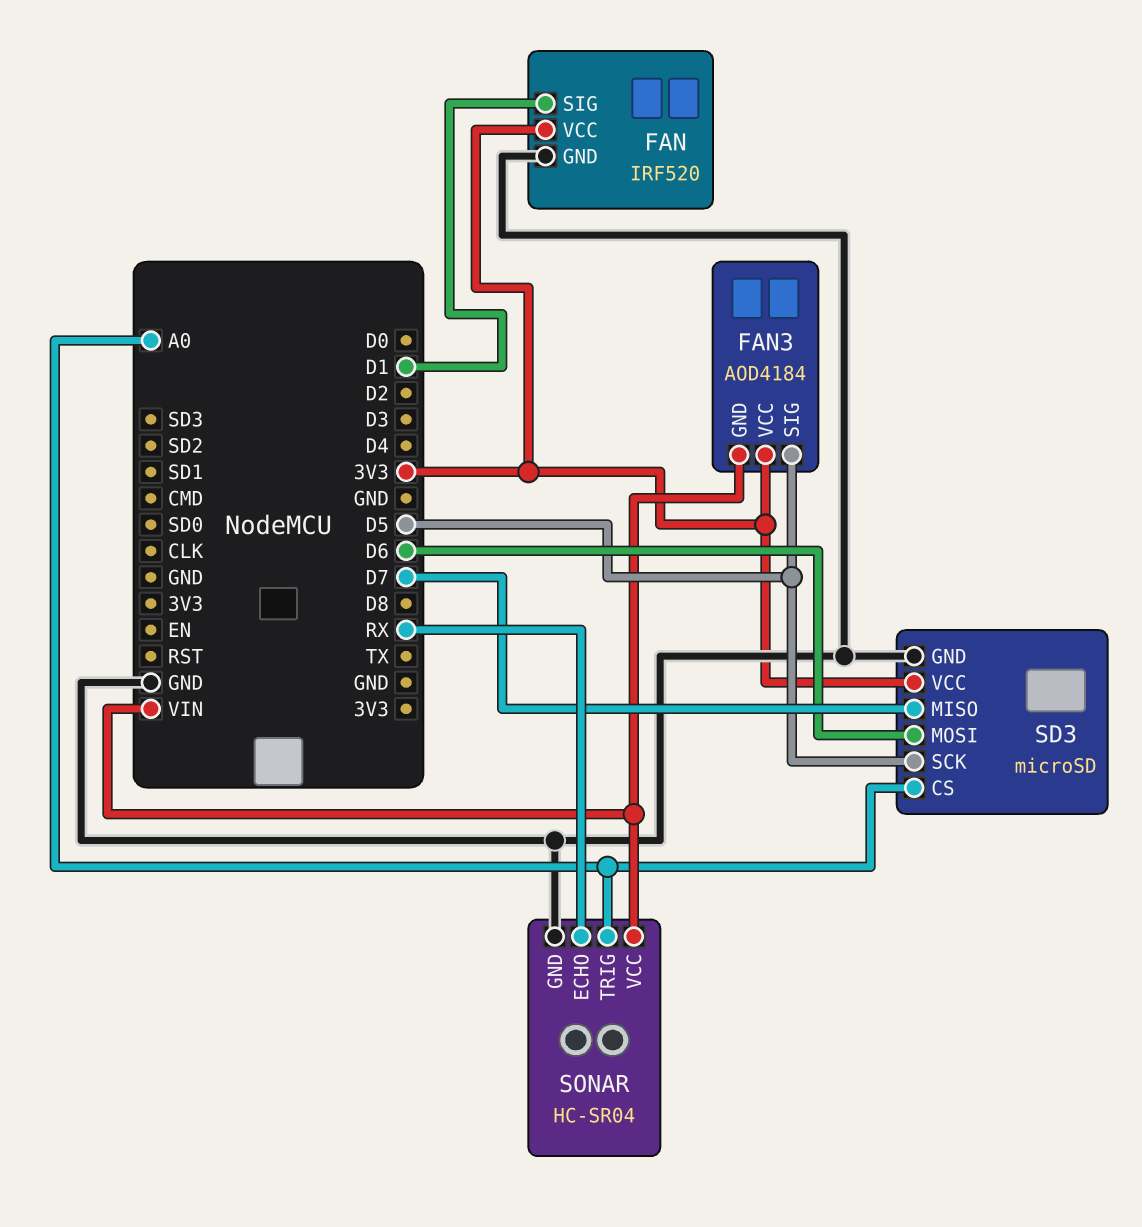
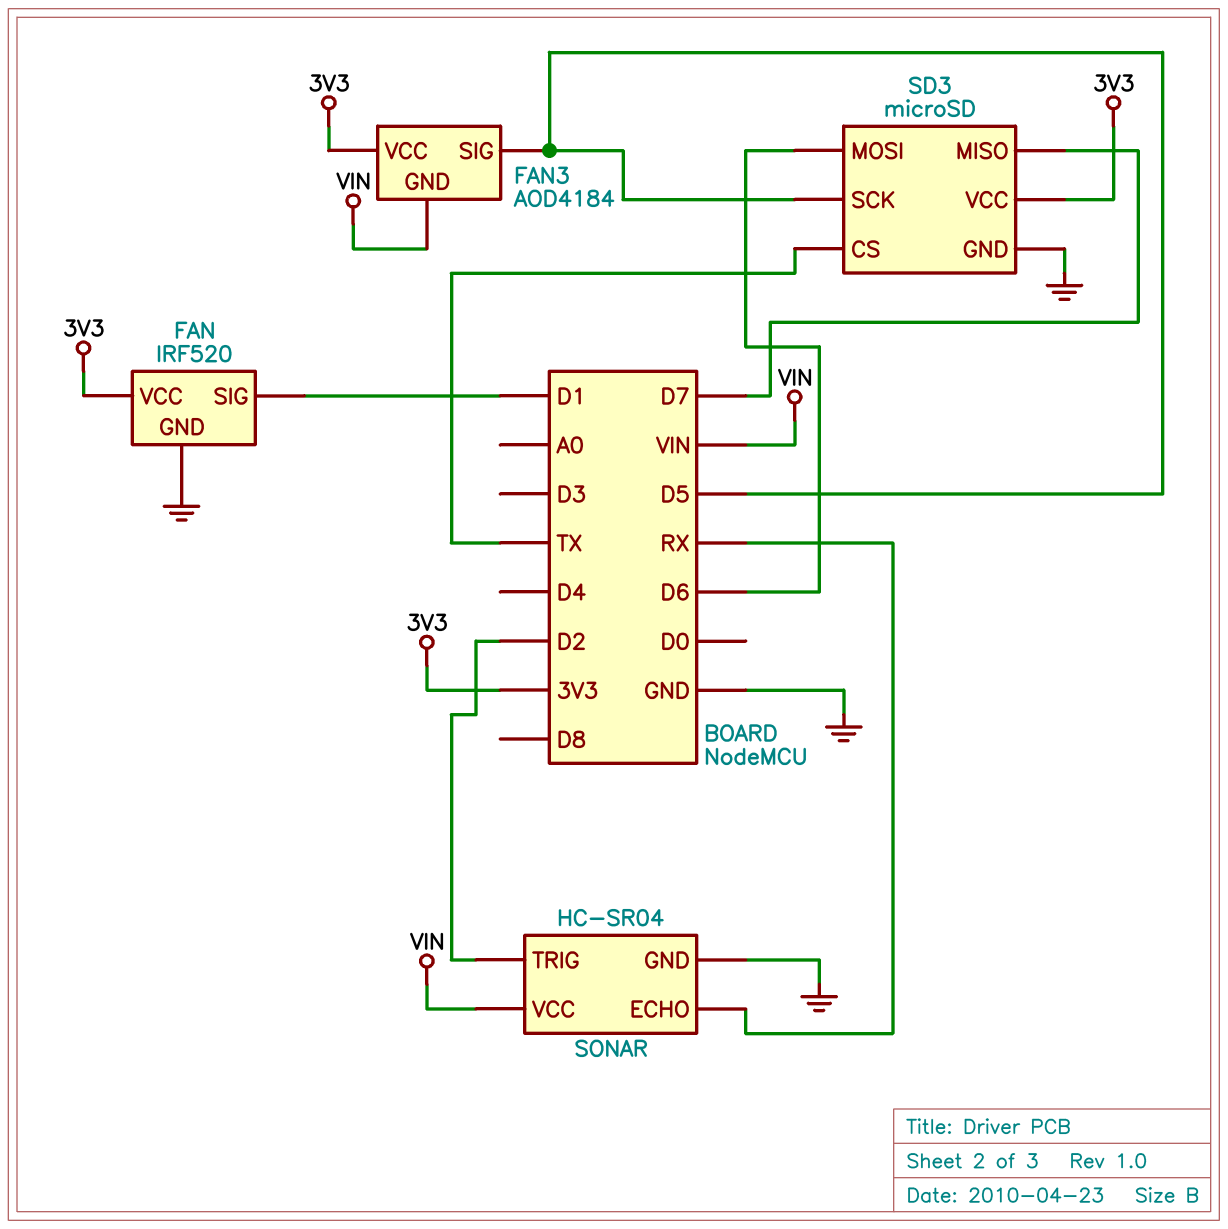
SD3 pin CS: A0 -> TX
SONAR pin TRIG: A0 -> D2

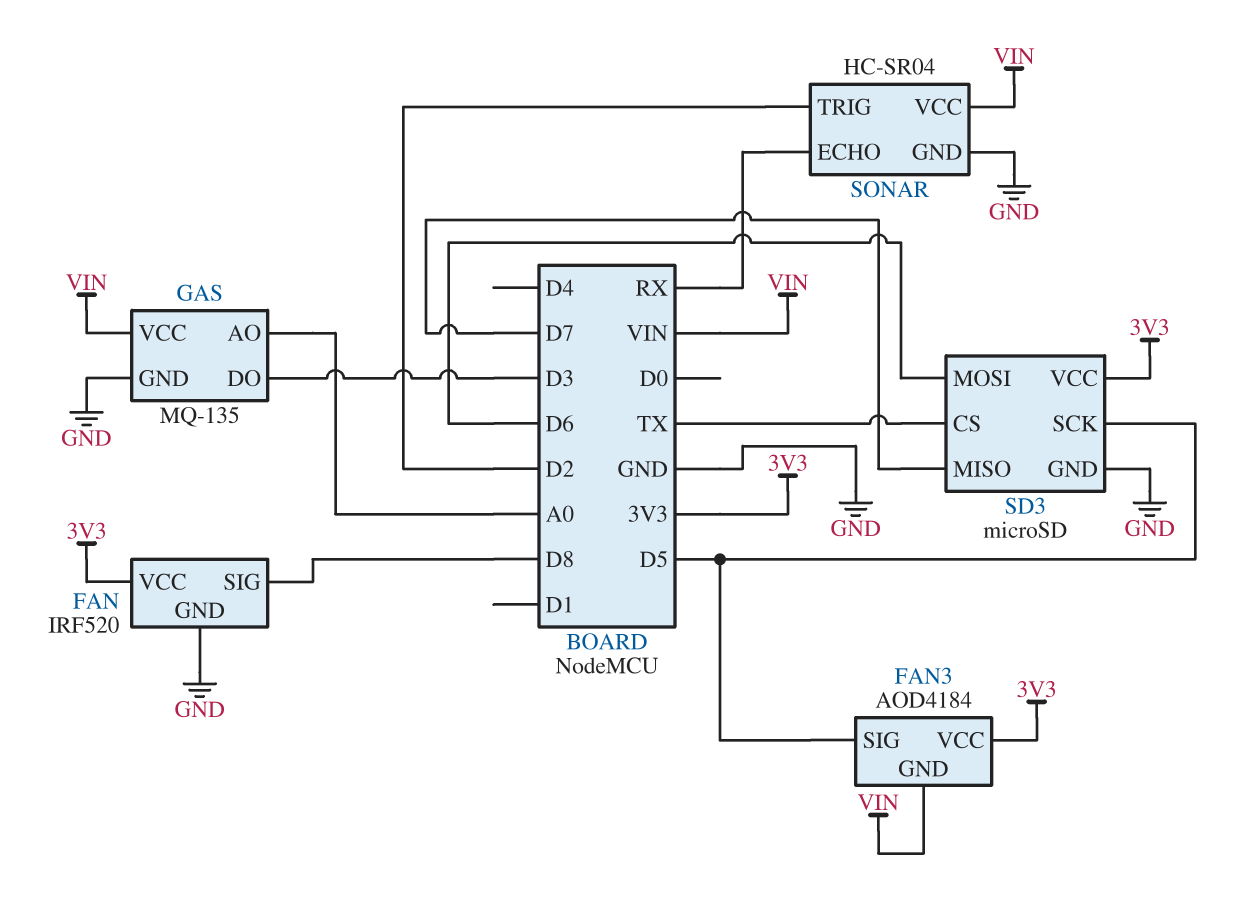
FAN pin SIG: D1 -> D8
GAS: none -> MQ-135
GAS pin AO: none -> A0
GAS pin DO: none -> D3
GAS pin GND: none -> GND
GAS pin VCC: none -> VIN

